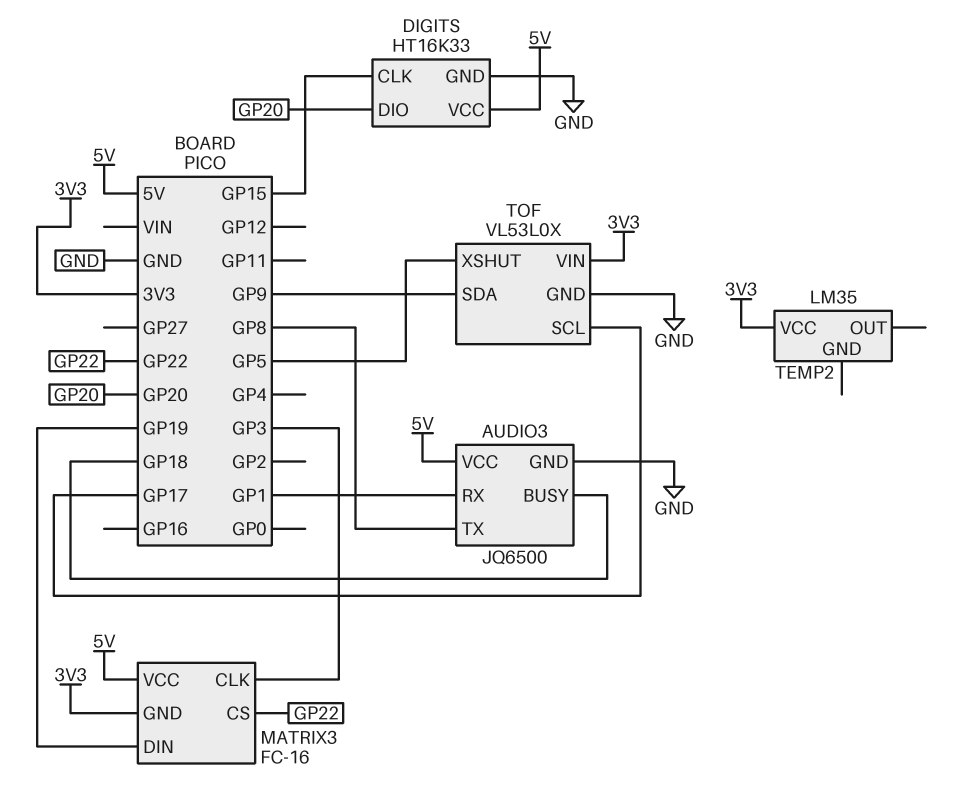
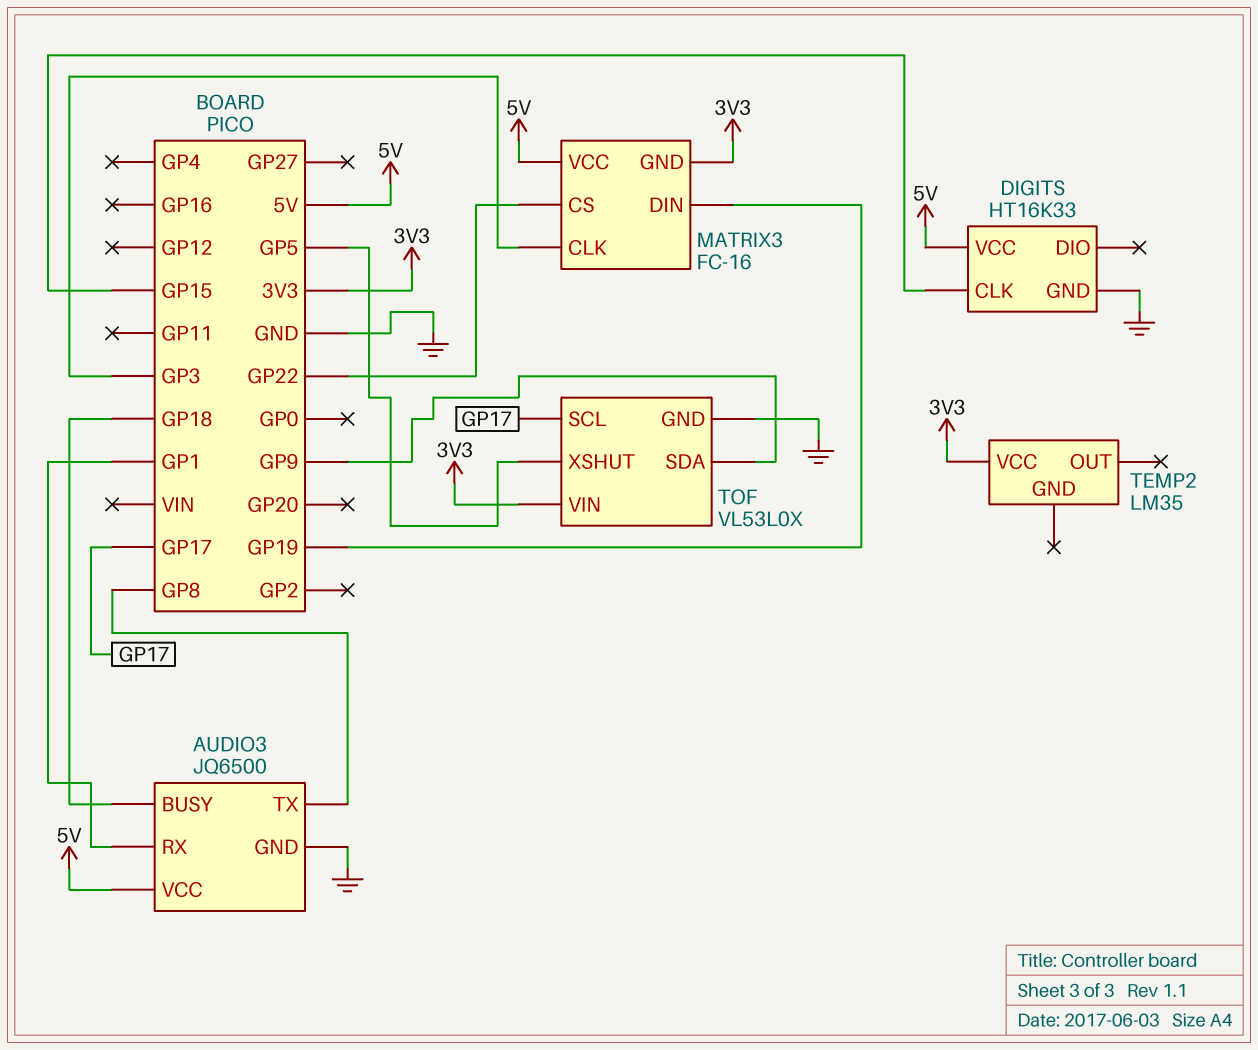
DIGITS pin DIO: GP20 -> none

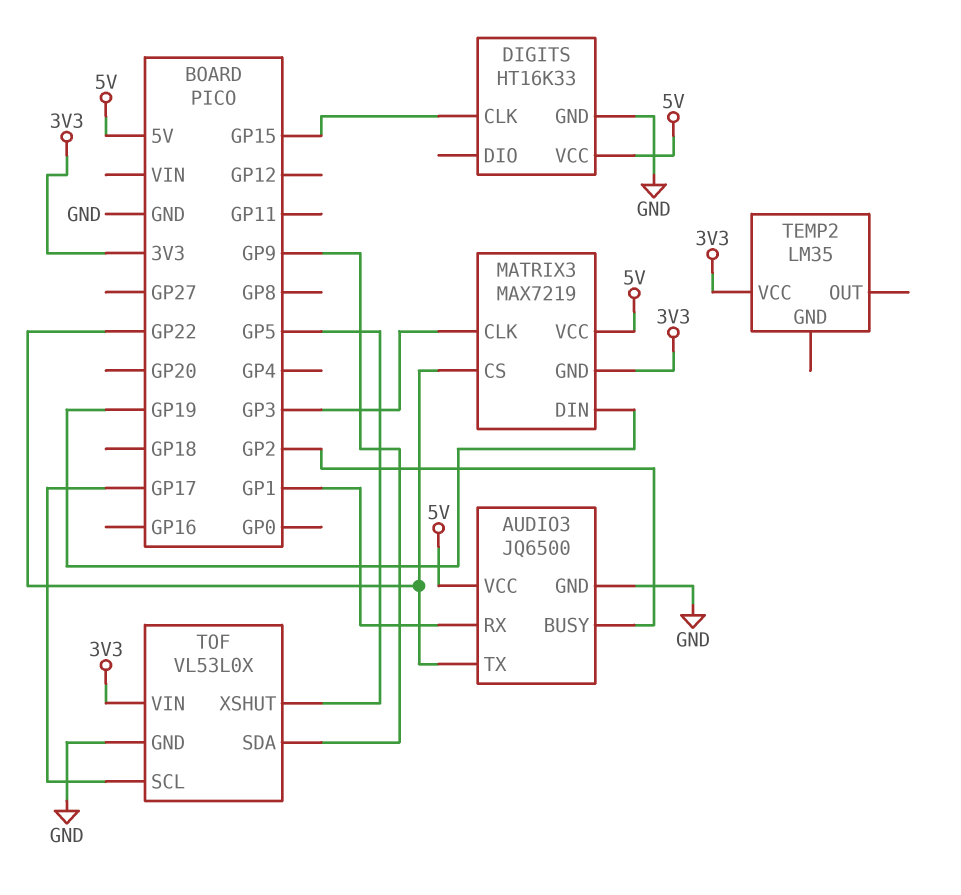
AUDIO3 pin BUSY: GP18 -> GP2
AUDIO3 pin TX: GP8 -> GP22
MATRIX3: FC-16 -> MAX7219

